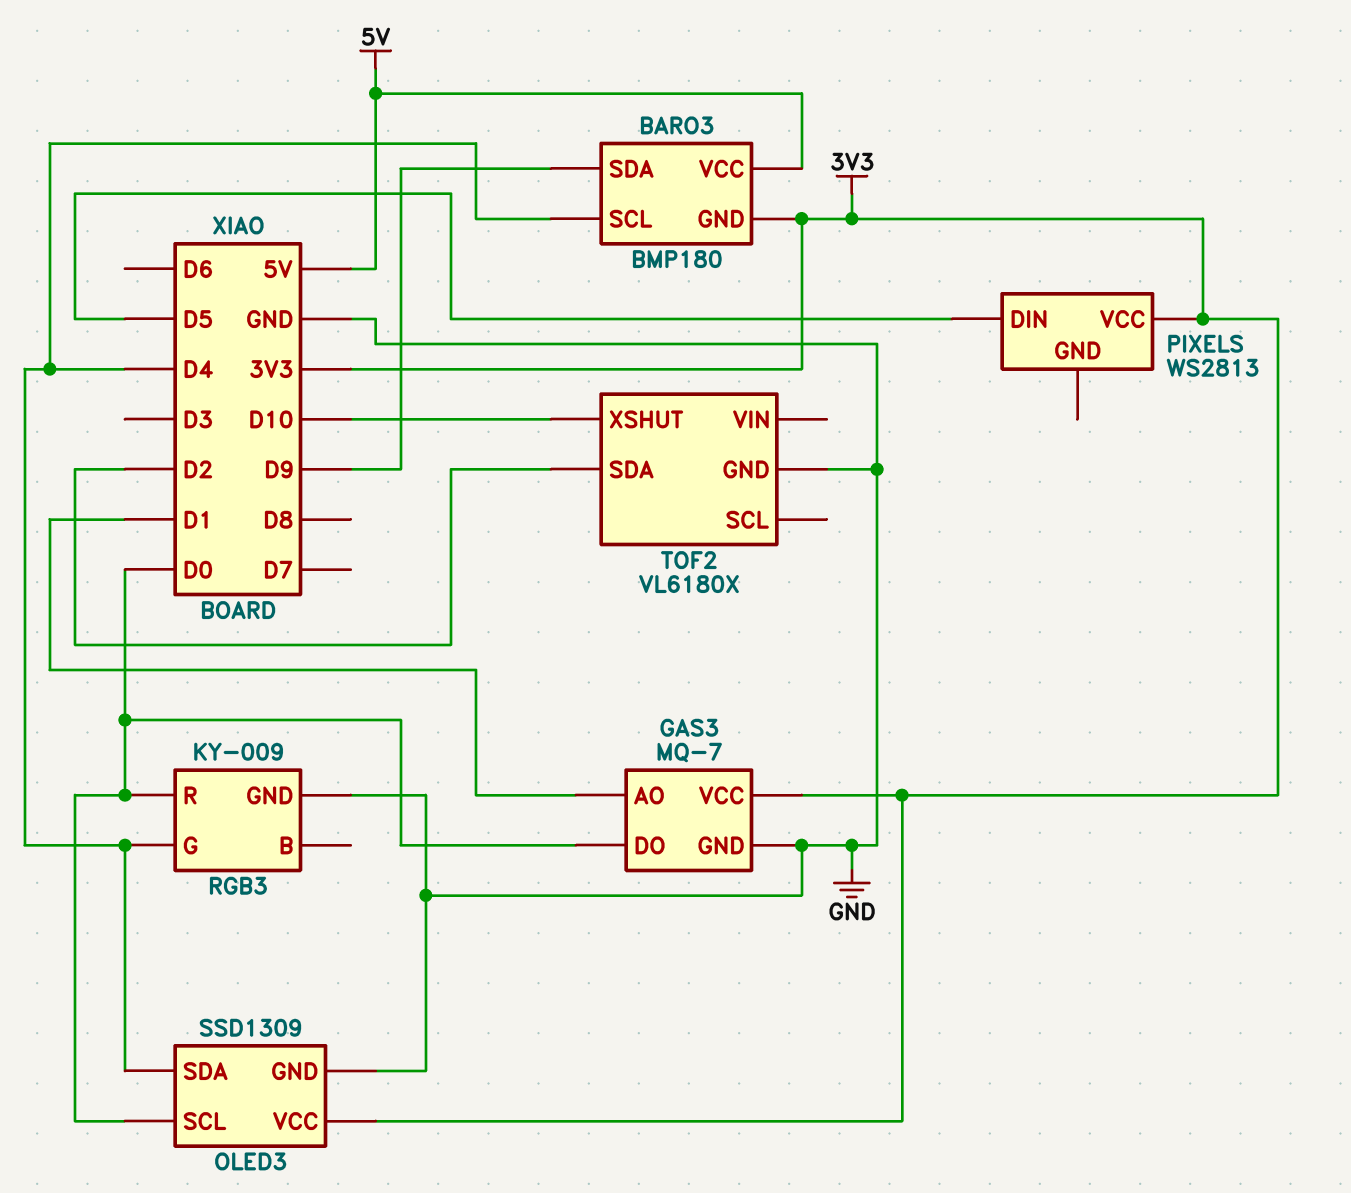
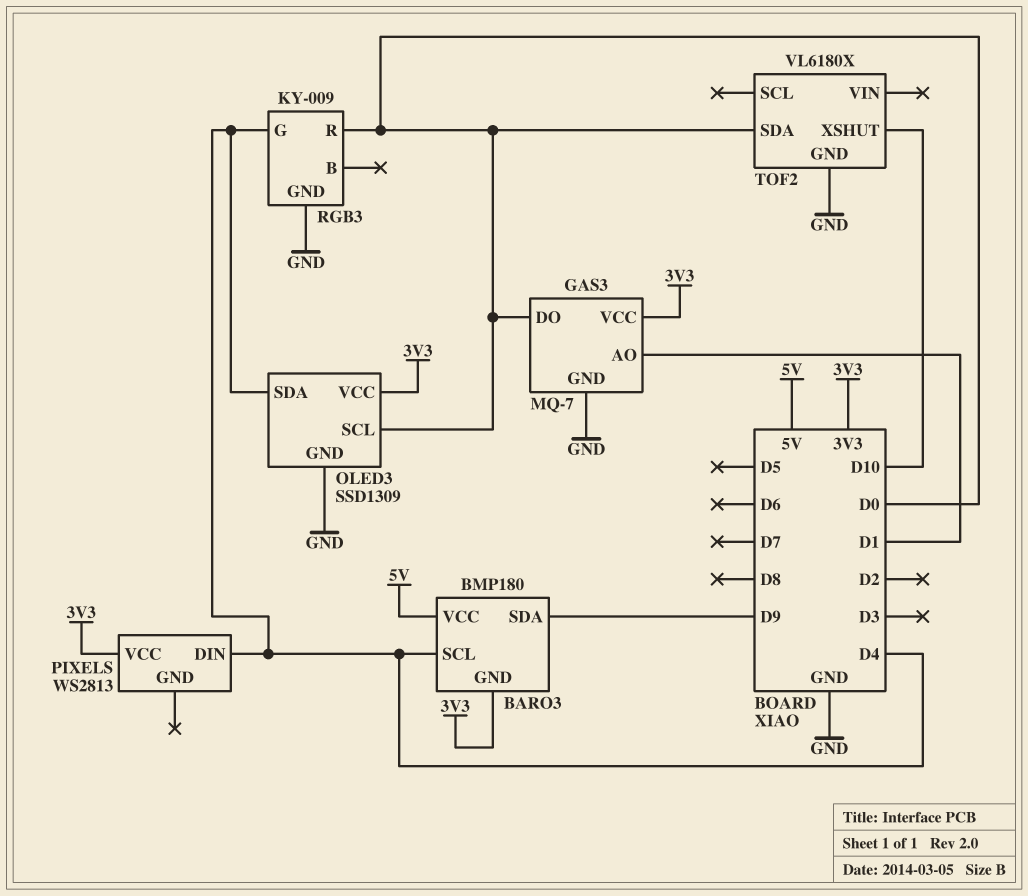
PIXELS pin DIN: D5 -> D4
TOF2 pin SDA: D2 -> D0

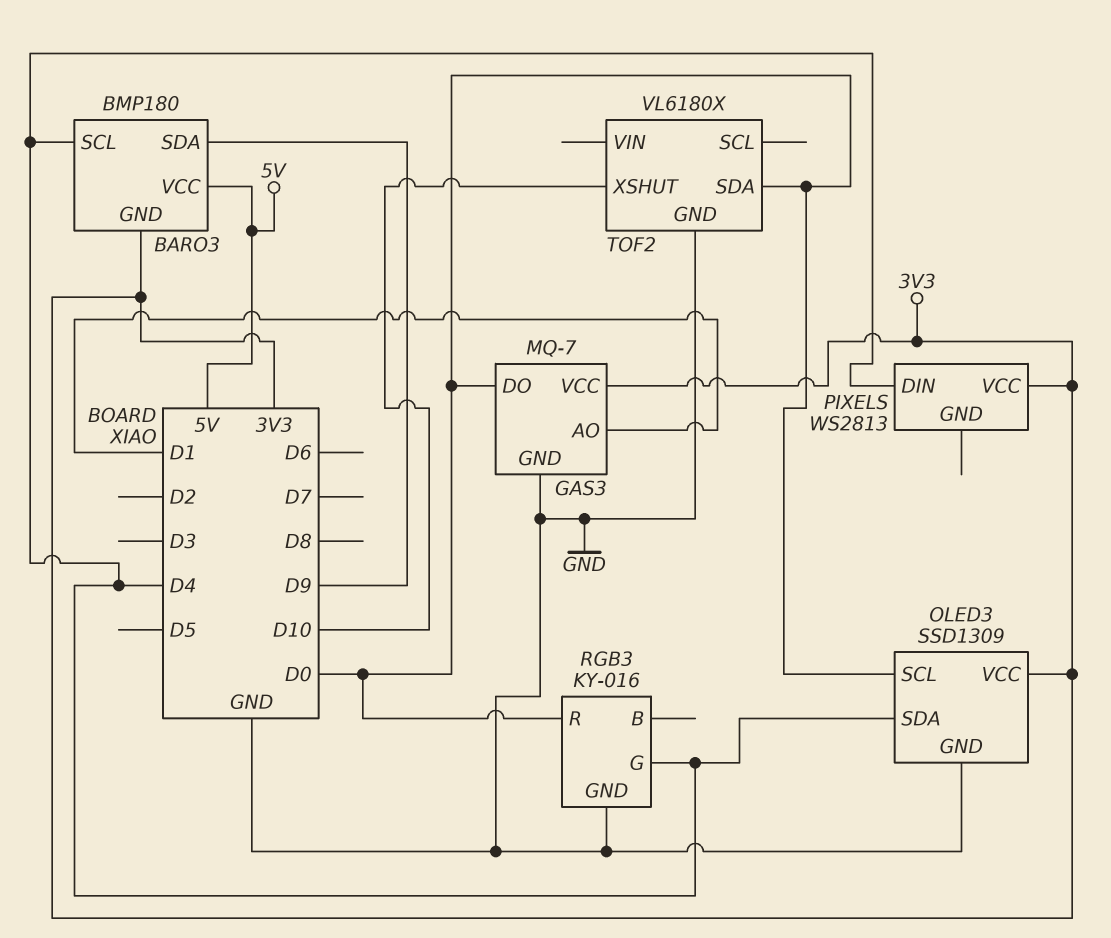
RGB3: KY-009 -> KY-016

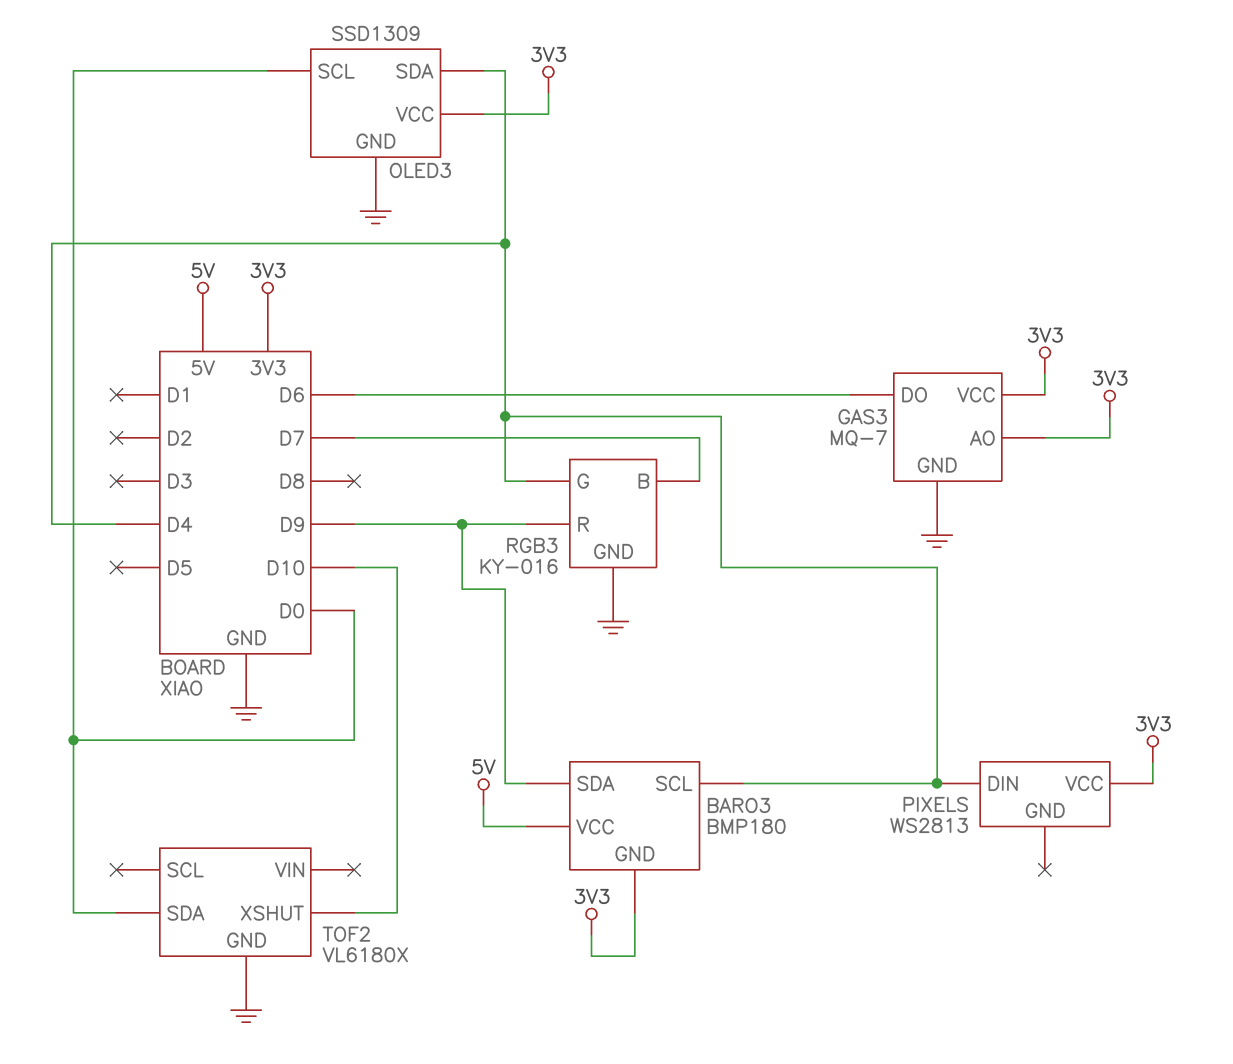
GAS3 pin AO: D1 -> 3V3
GAS3 pin DO: D0 -> D6
RGB3 pin B: none -> D7
RGB3 pin R: D0 -> D9

